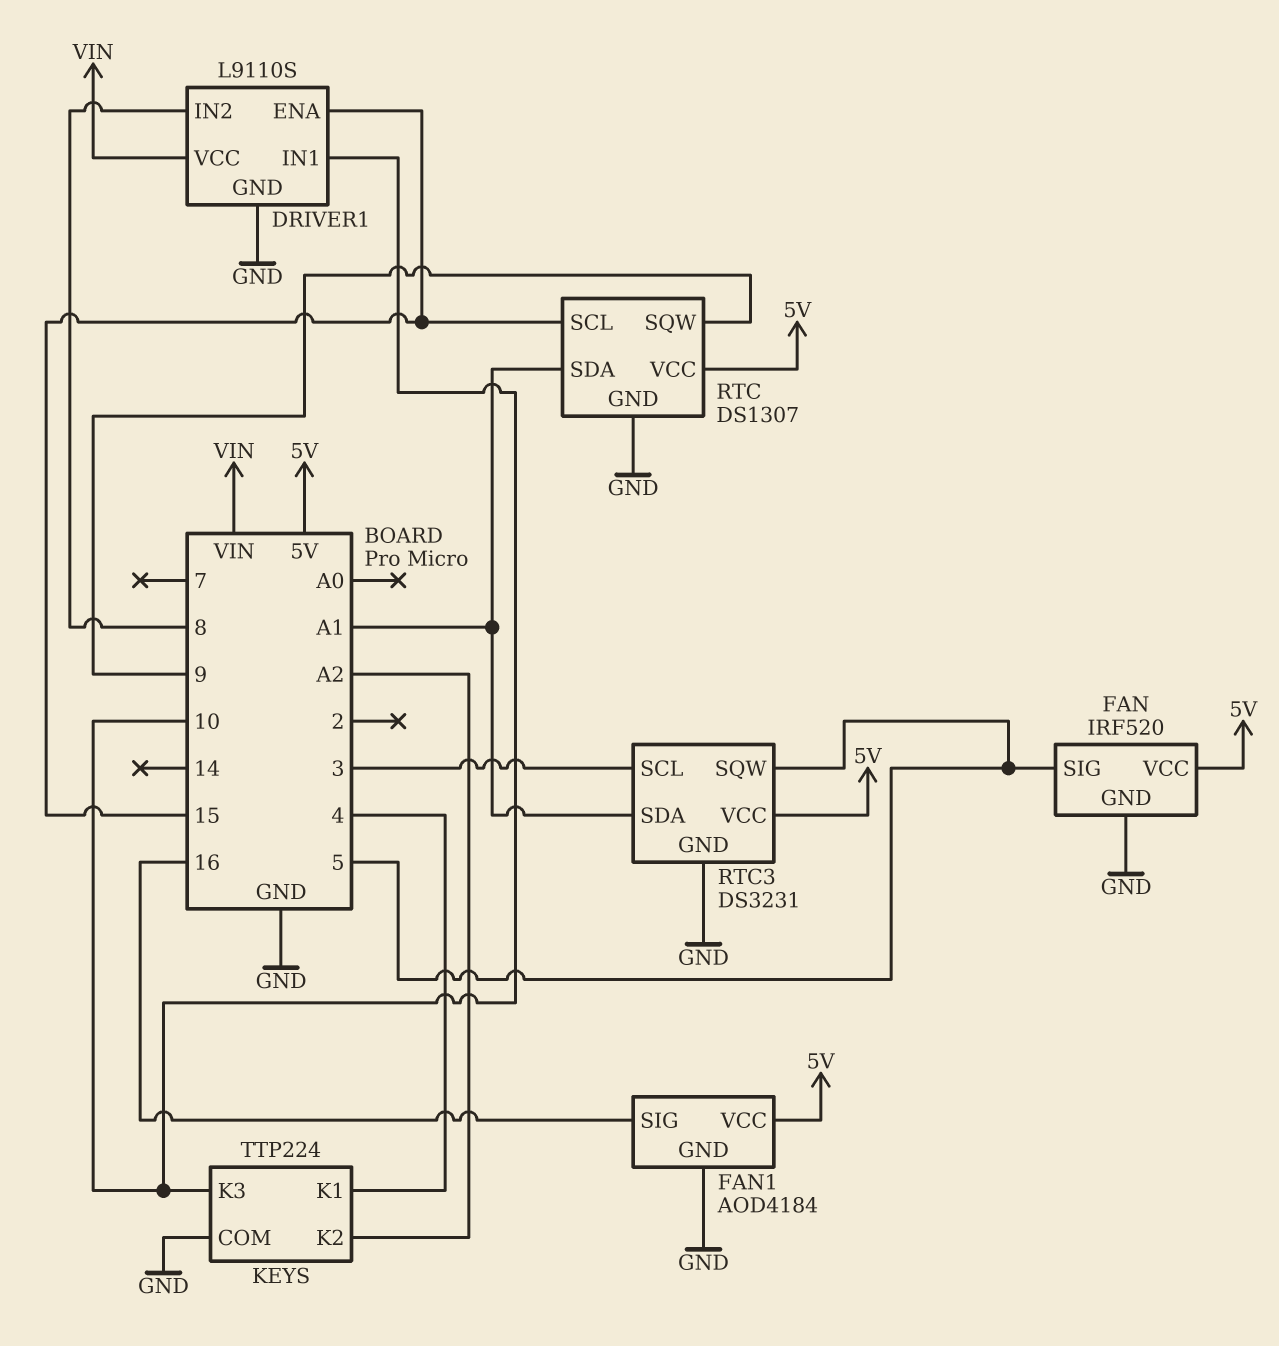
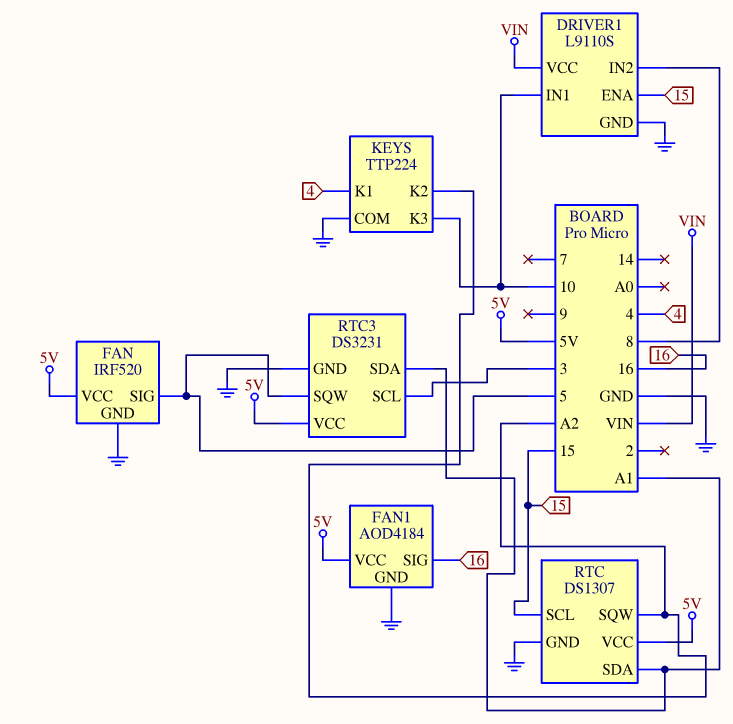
RTC pin SQW: 9 -> A2

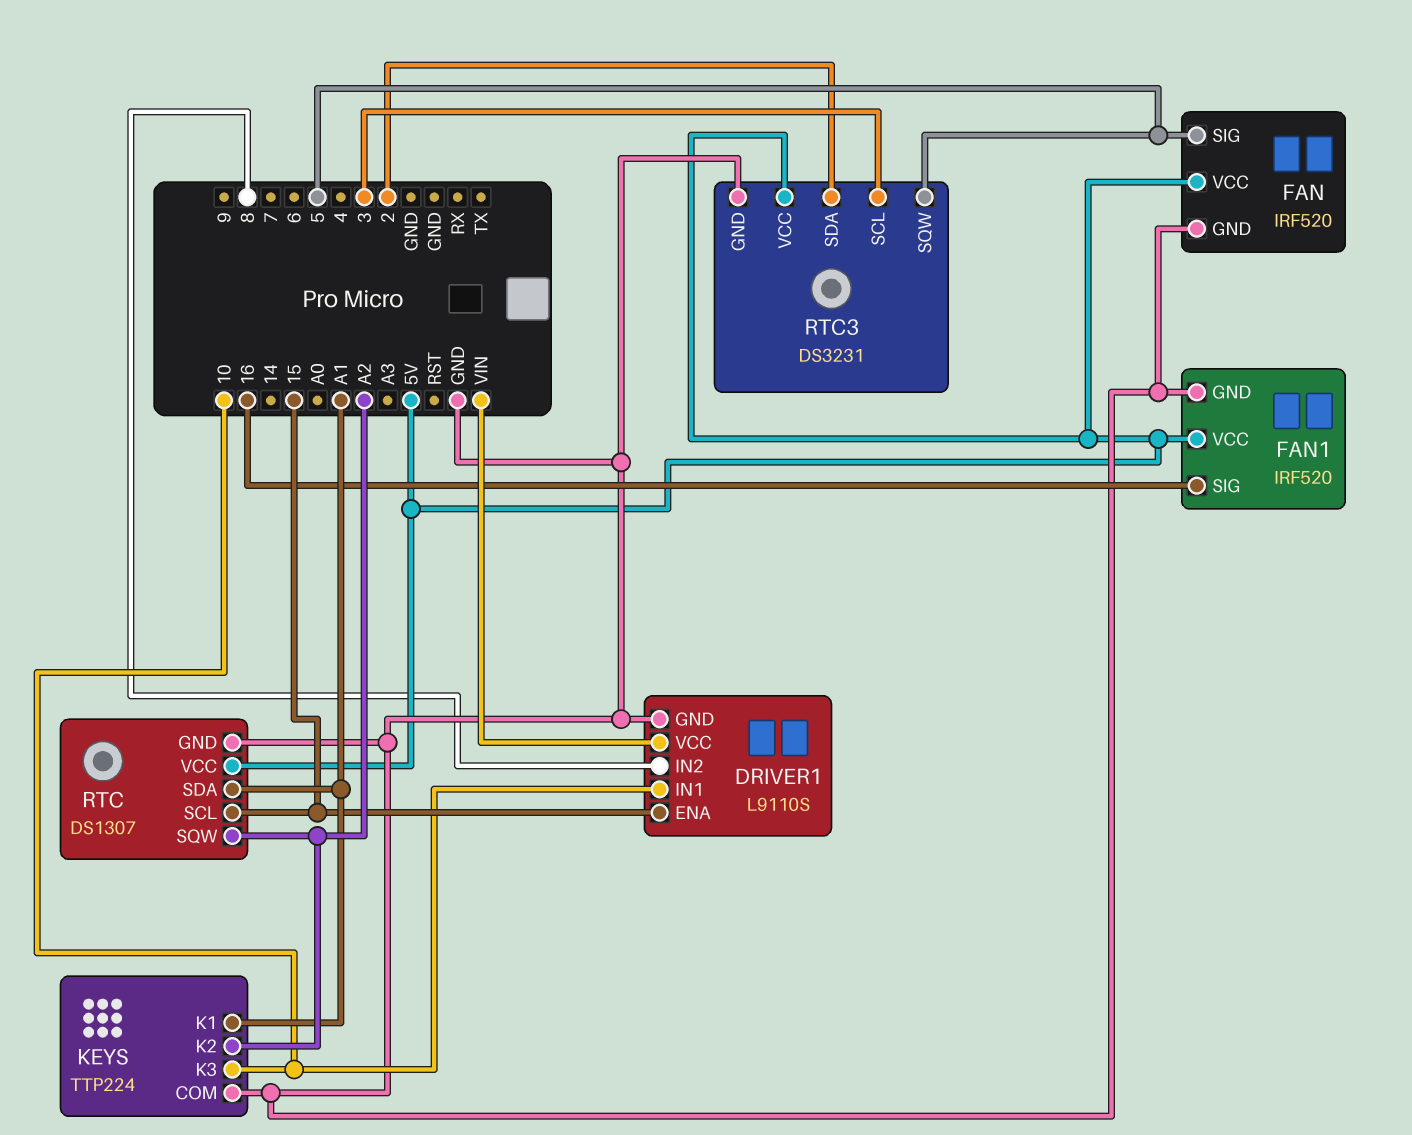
FAN1: AOD4184 -> IRF520
KEYS pin K1: 4 -> A1
RTC3 pin SDA: A1 -> 2

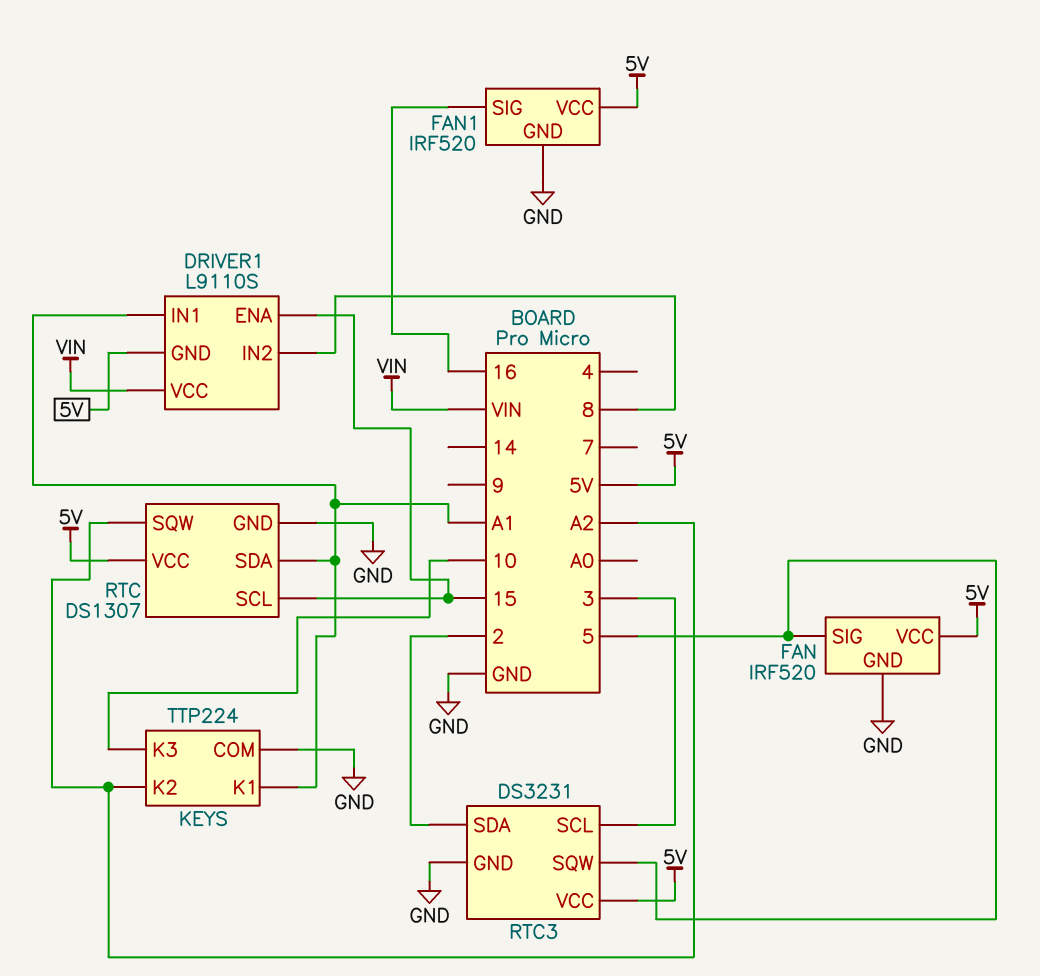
DRIVER1 pin GND: GND -> 5V
DRIVER1 pin IN1: 10 -> A1

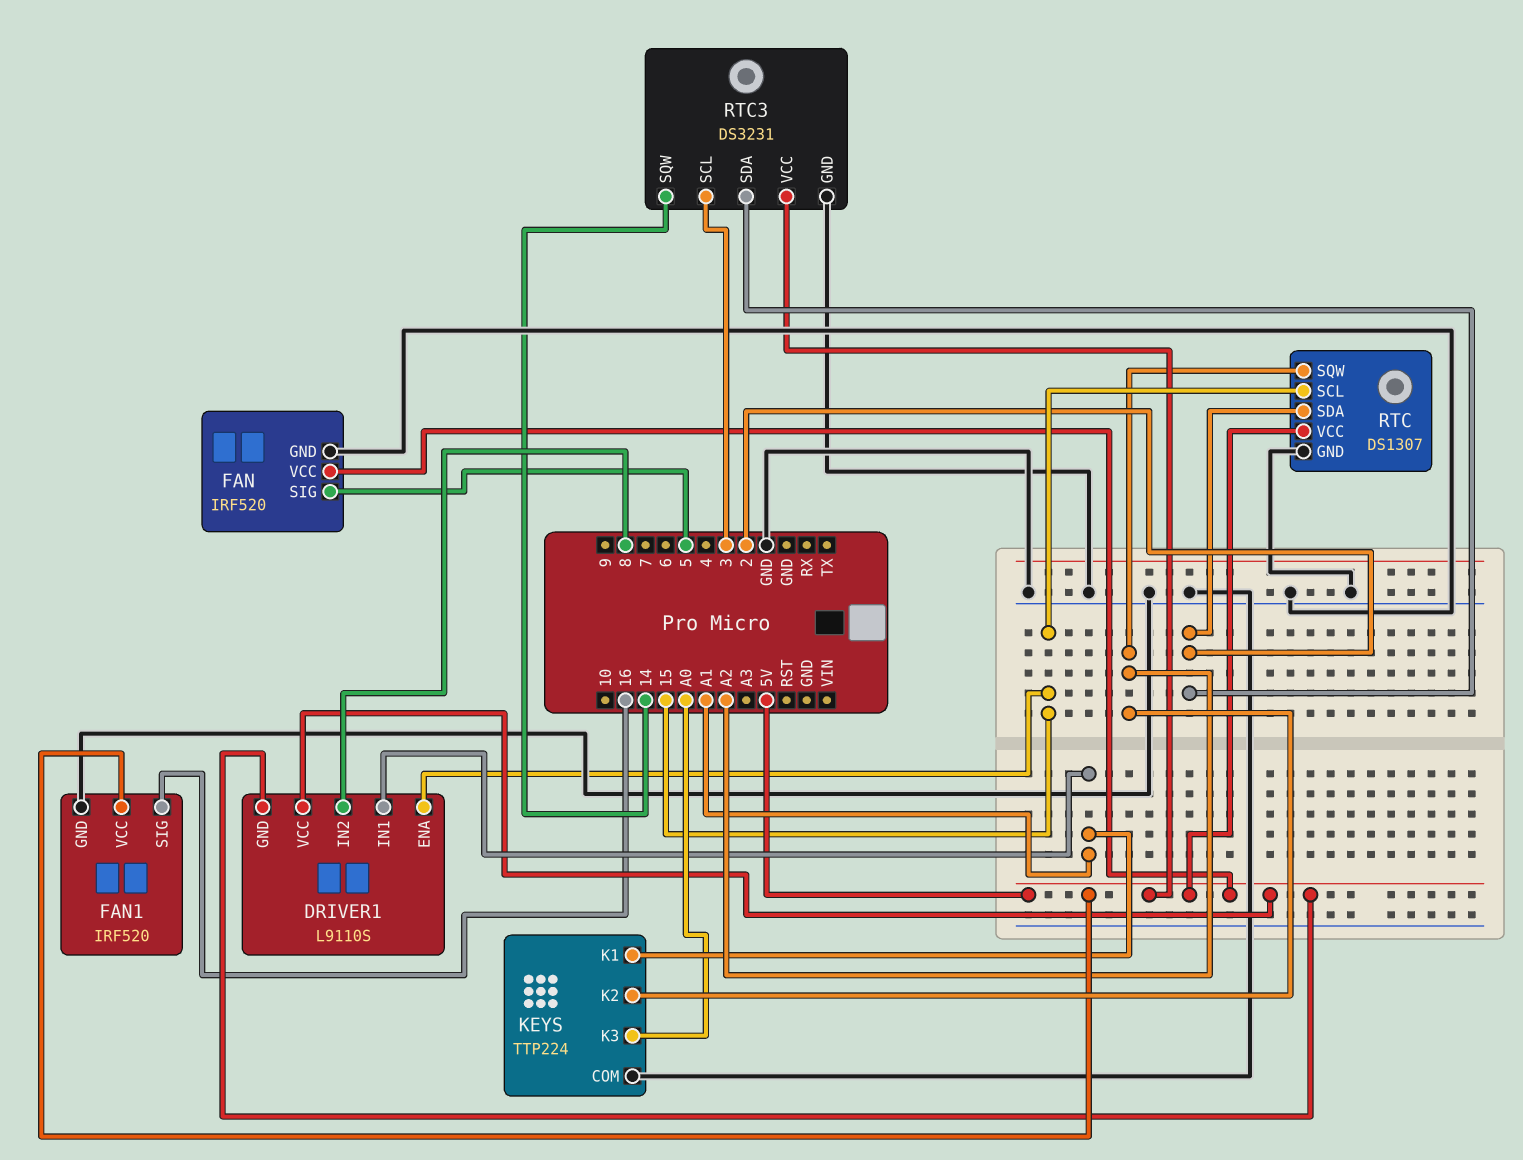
DRIVER1 pin VCC: VIN -> 5V
KEYS pin K3: 10 -> A0
RTC pin SDA: A1 -> 2
RTC3 pin SQW: 5 -> 14

